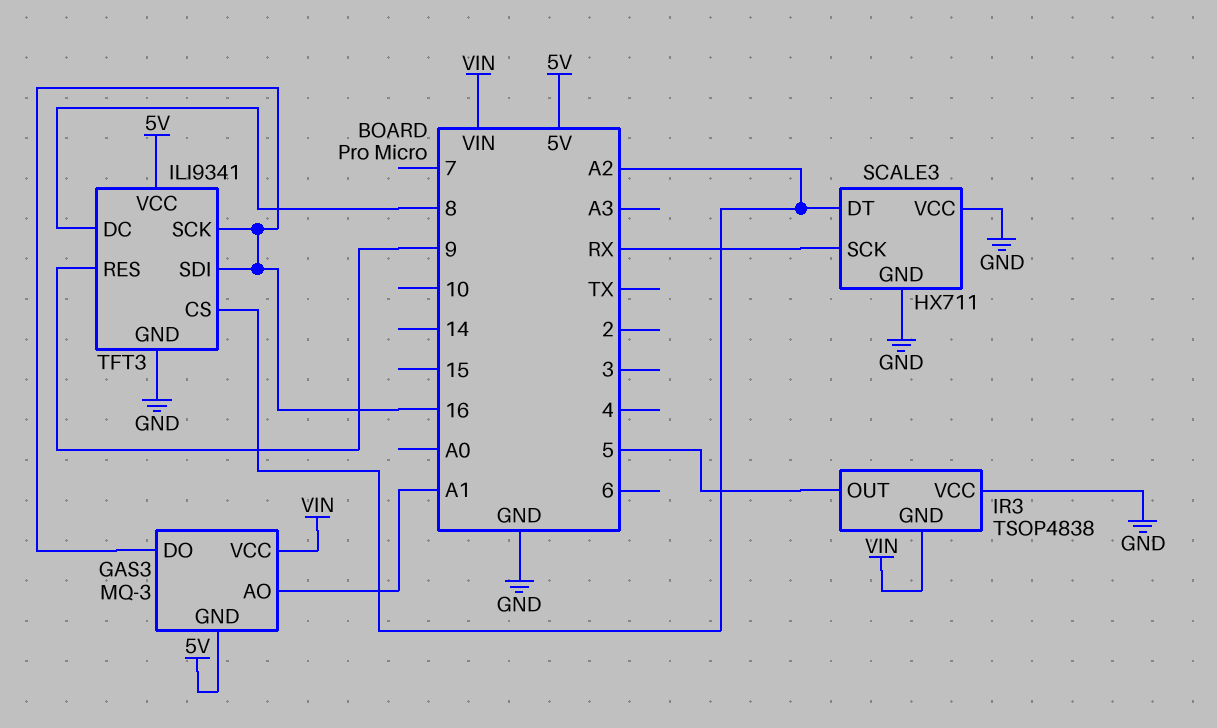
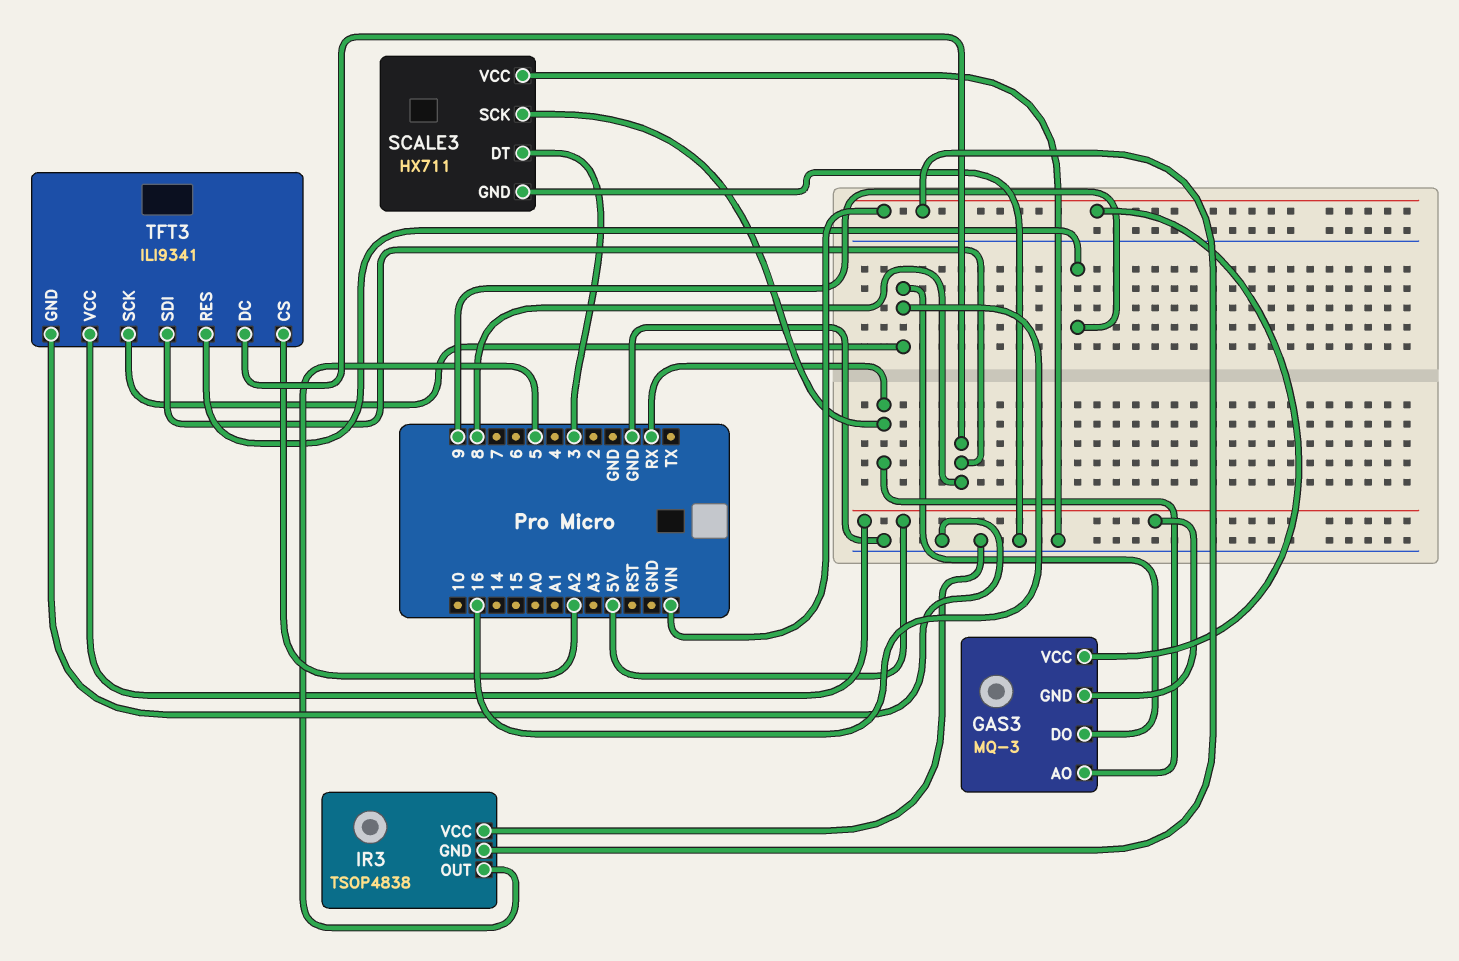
GAS3 pin AO: A1 -> RX
SCALE3 pin DT: A2 -> 3
TFT3 pin SDI: 16 -> 8

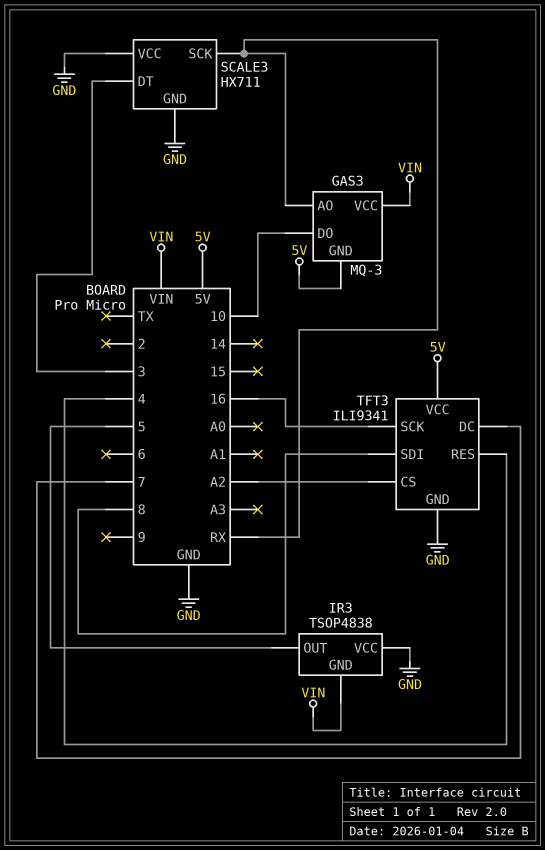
GAS3 pin DO: 16 -> 10
TFT3 pin DC: 8 -> 7
TFT3 pin RES: 9 -> 4

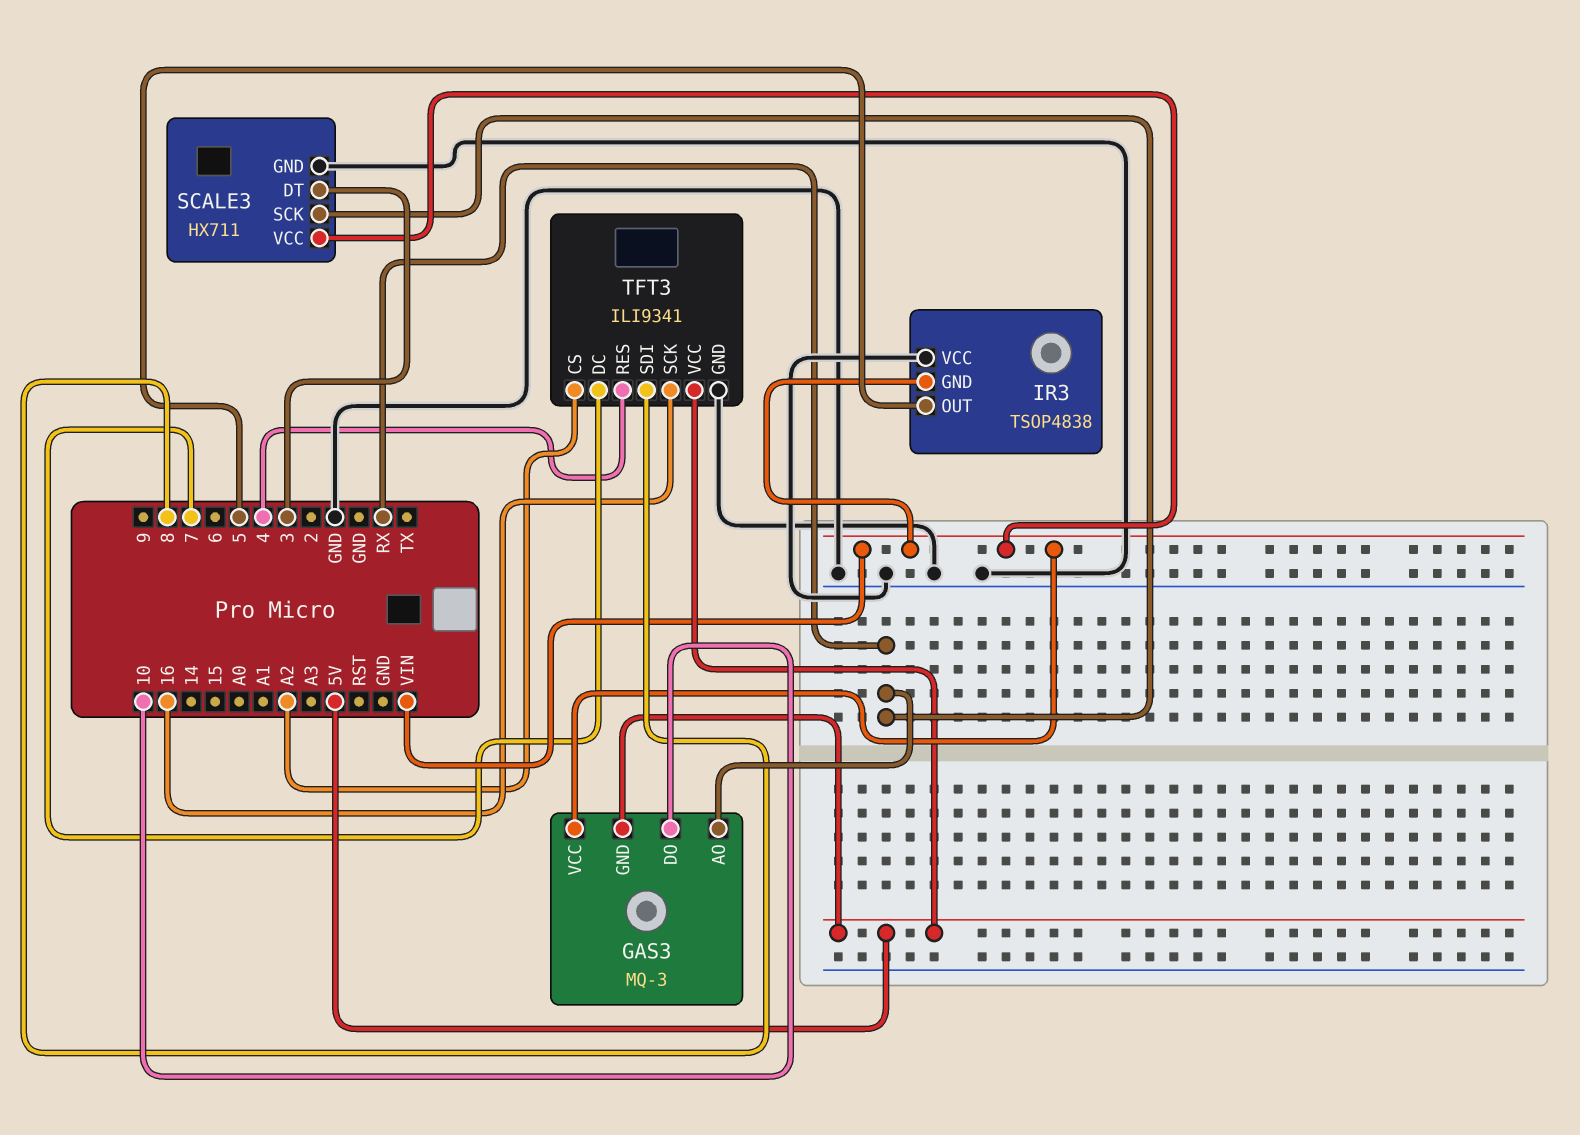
SCALE3 pin VCC: GND -> VIN

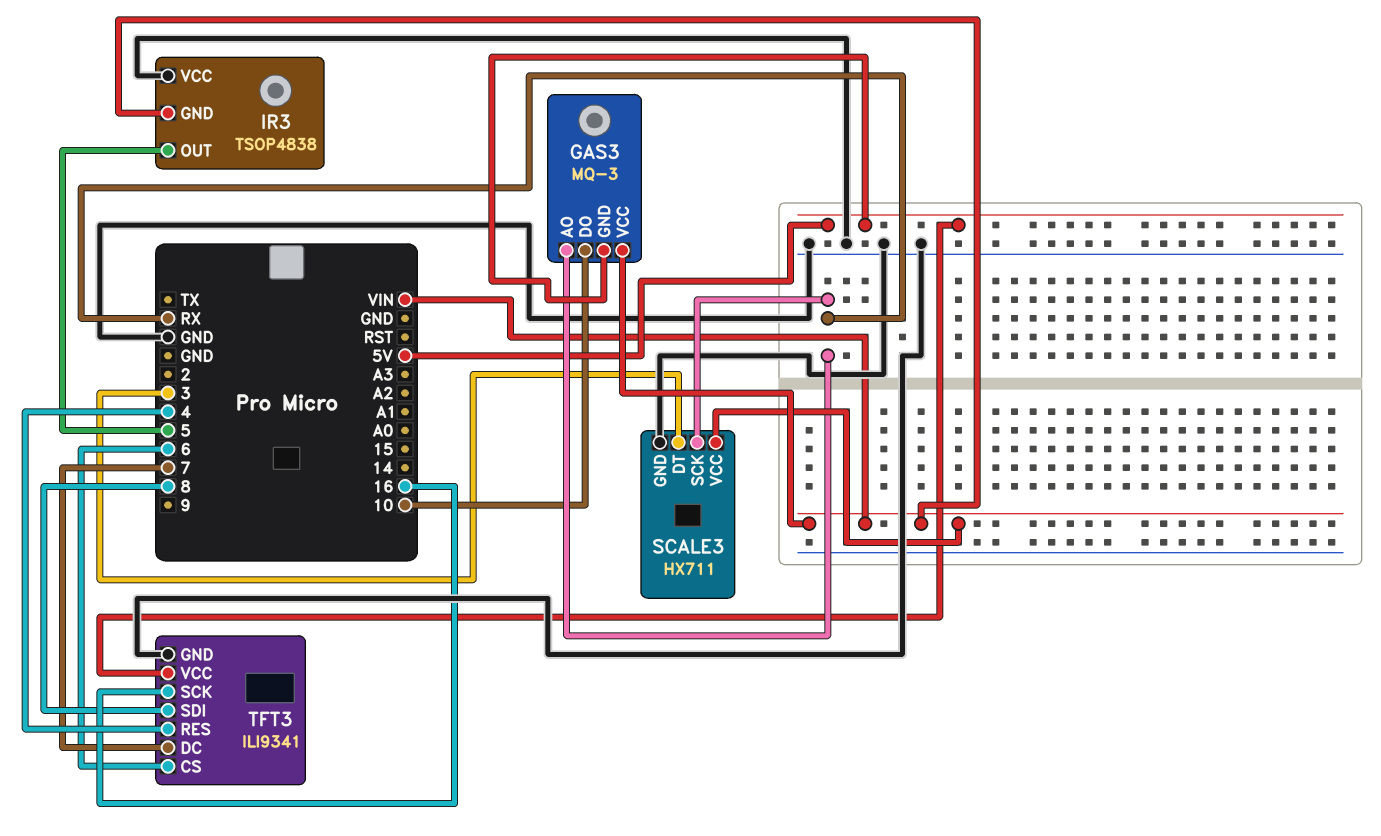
TFT3 pin CS: A2 -> 6

